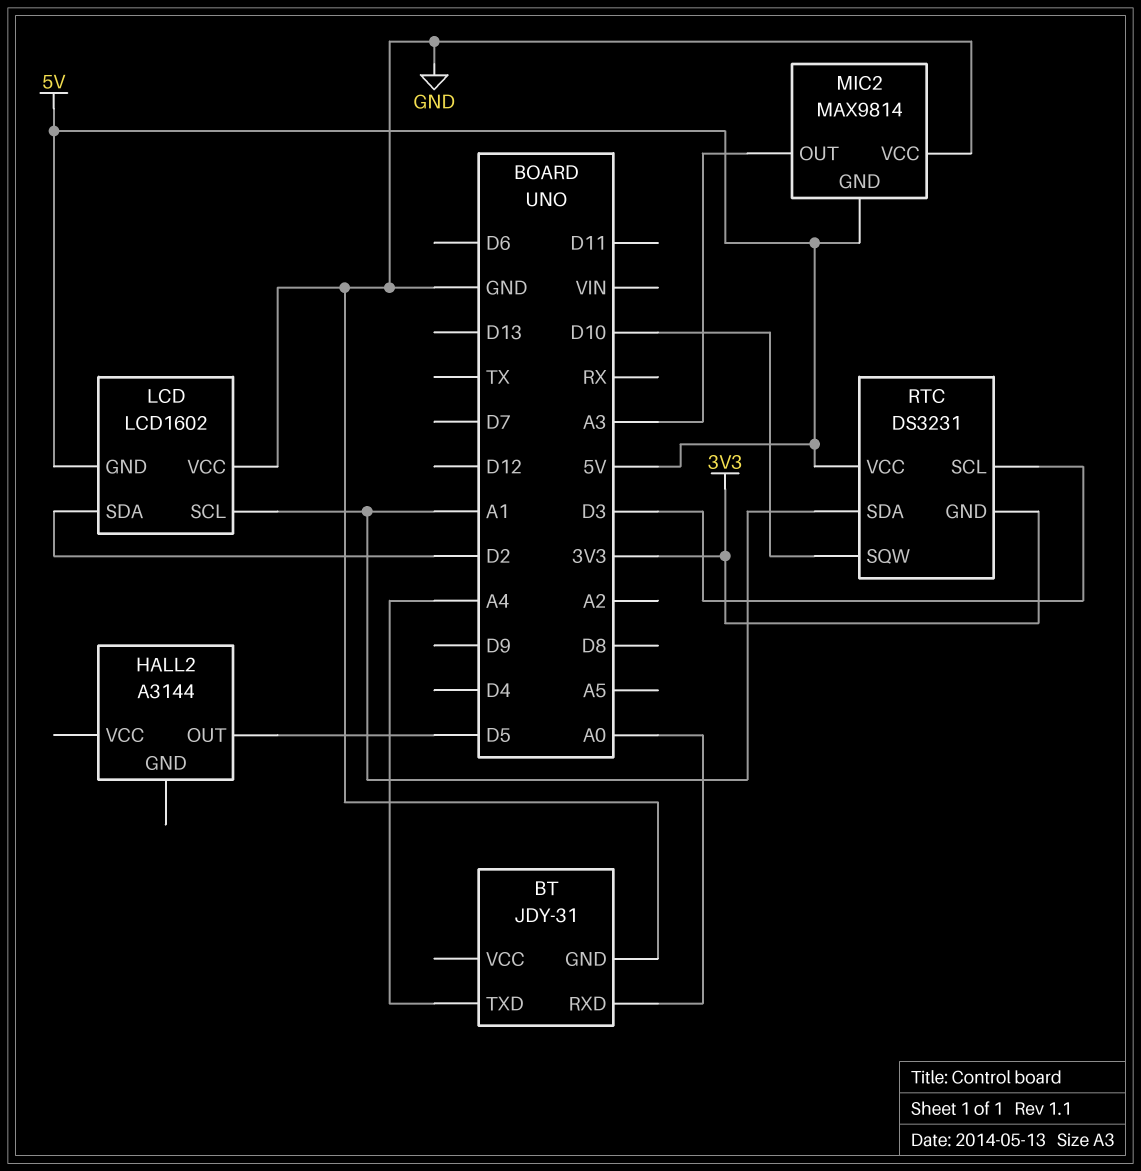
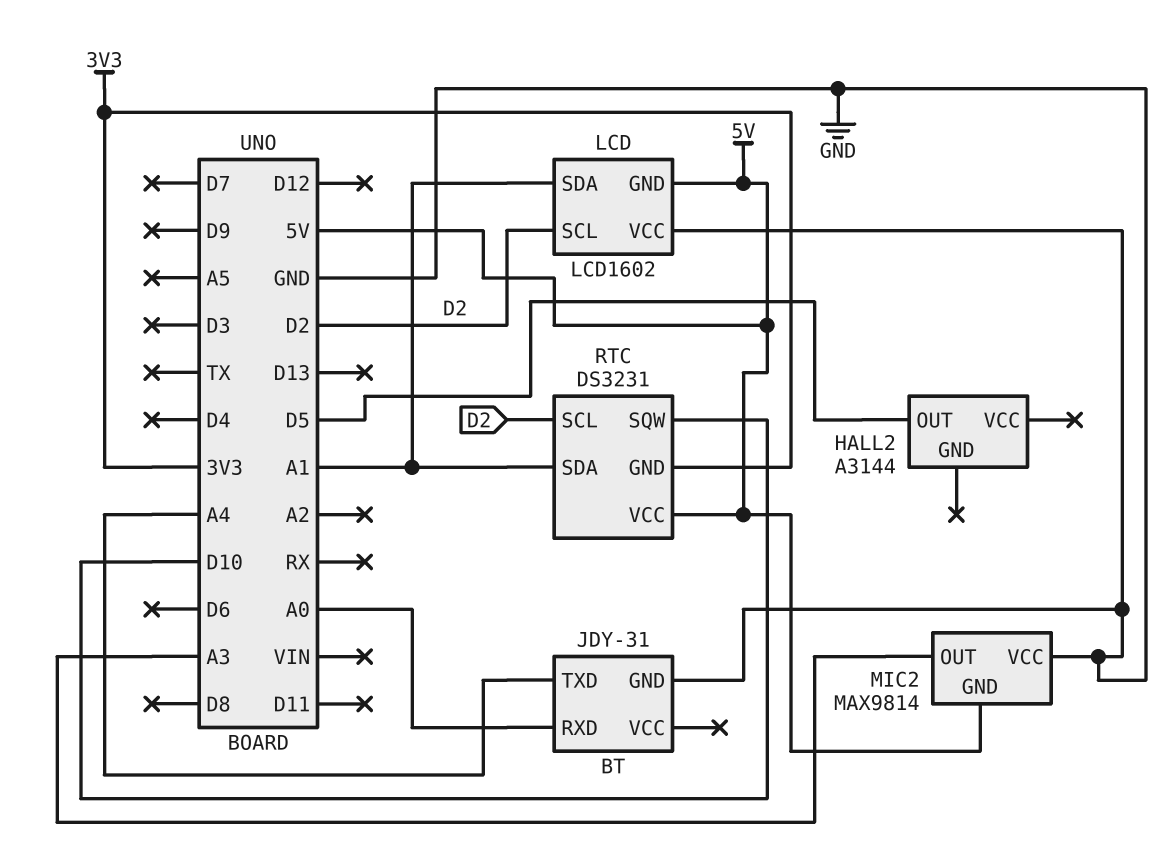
LCD pin SCL: A1 -> D2
LCD pin SDA: D2 -> A1
RTC pin SCL: D3 -> D2

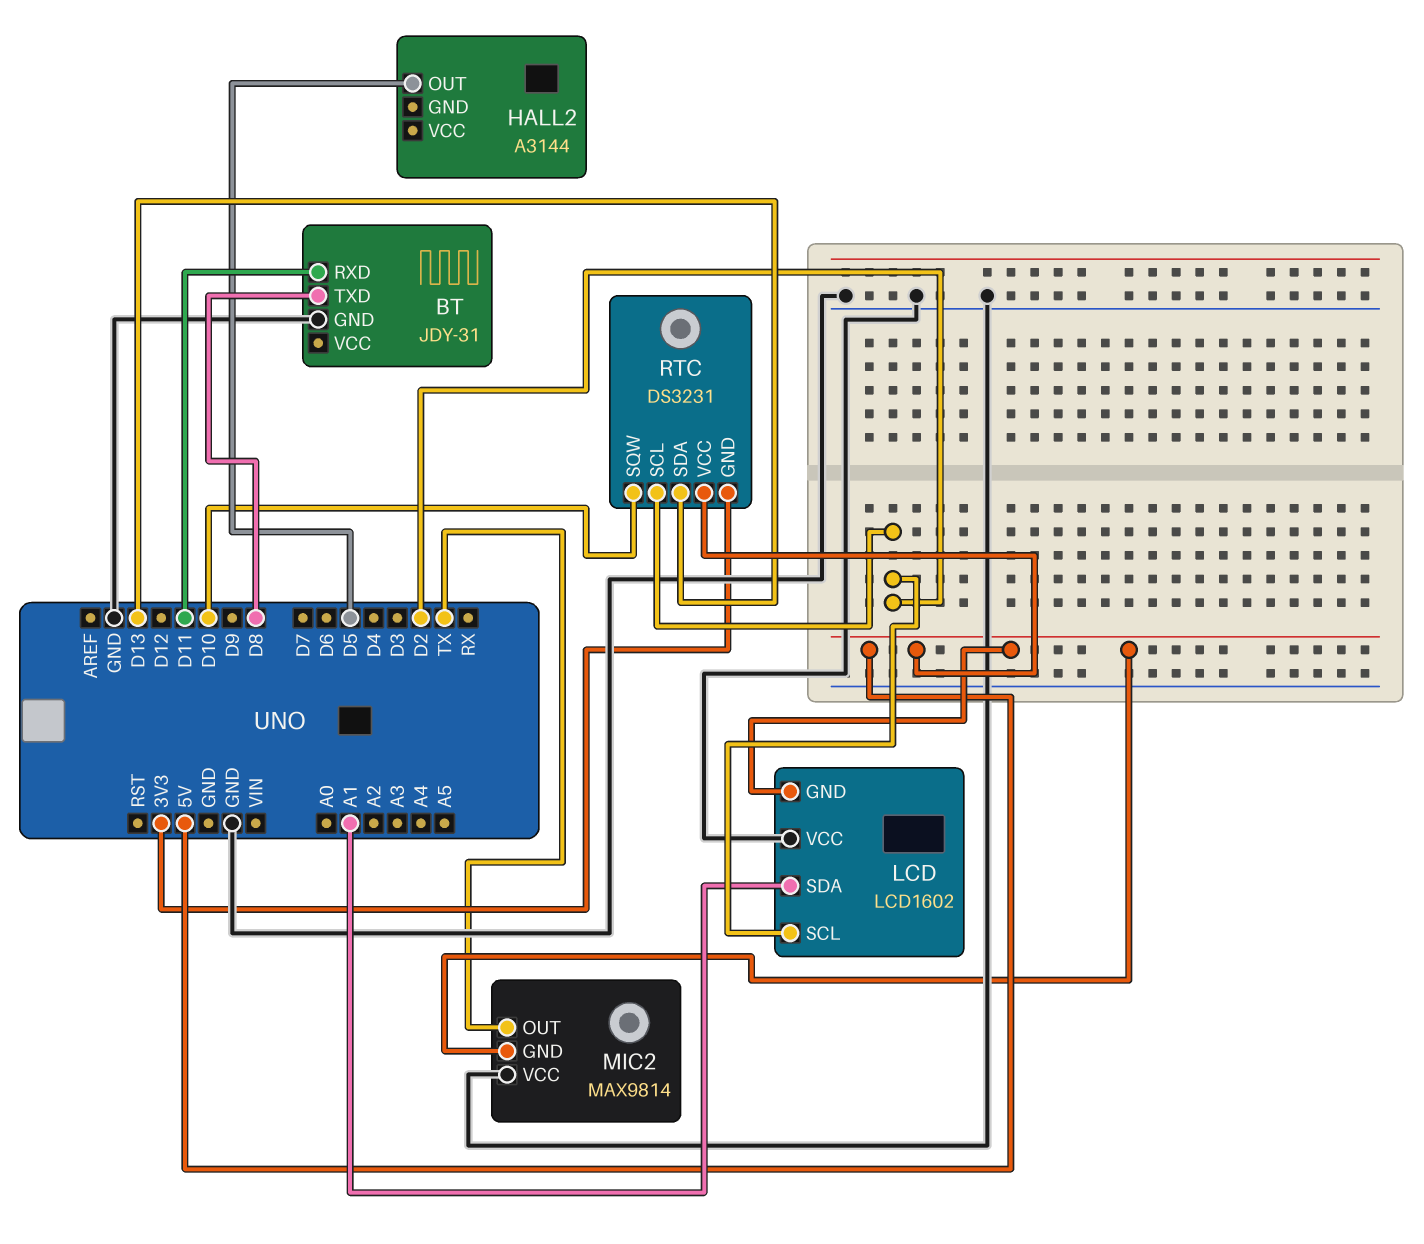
BT pin RXD: A0 -> D11
BT pin TXD: A4 -> D8
MIC2 pin OUT: A3 -> TX
RTC pin SDA: A1 -> D13

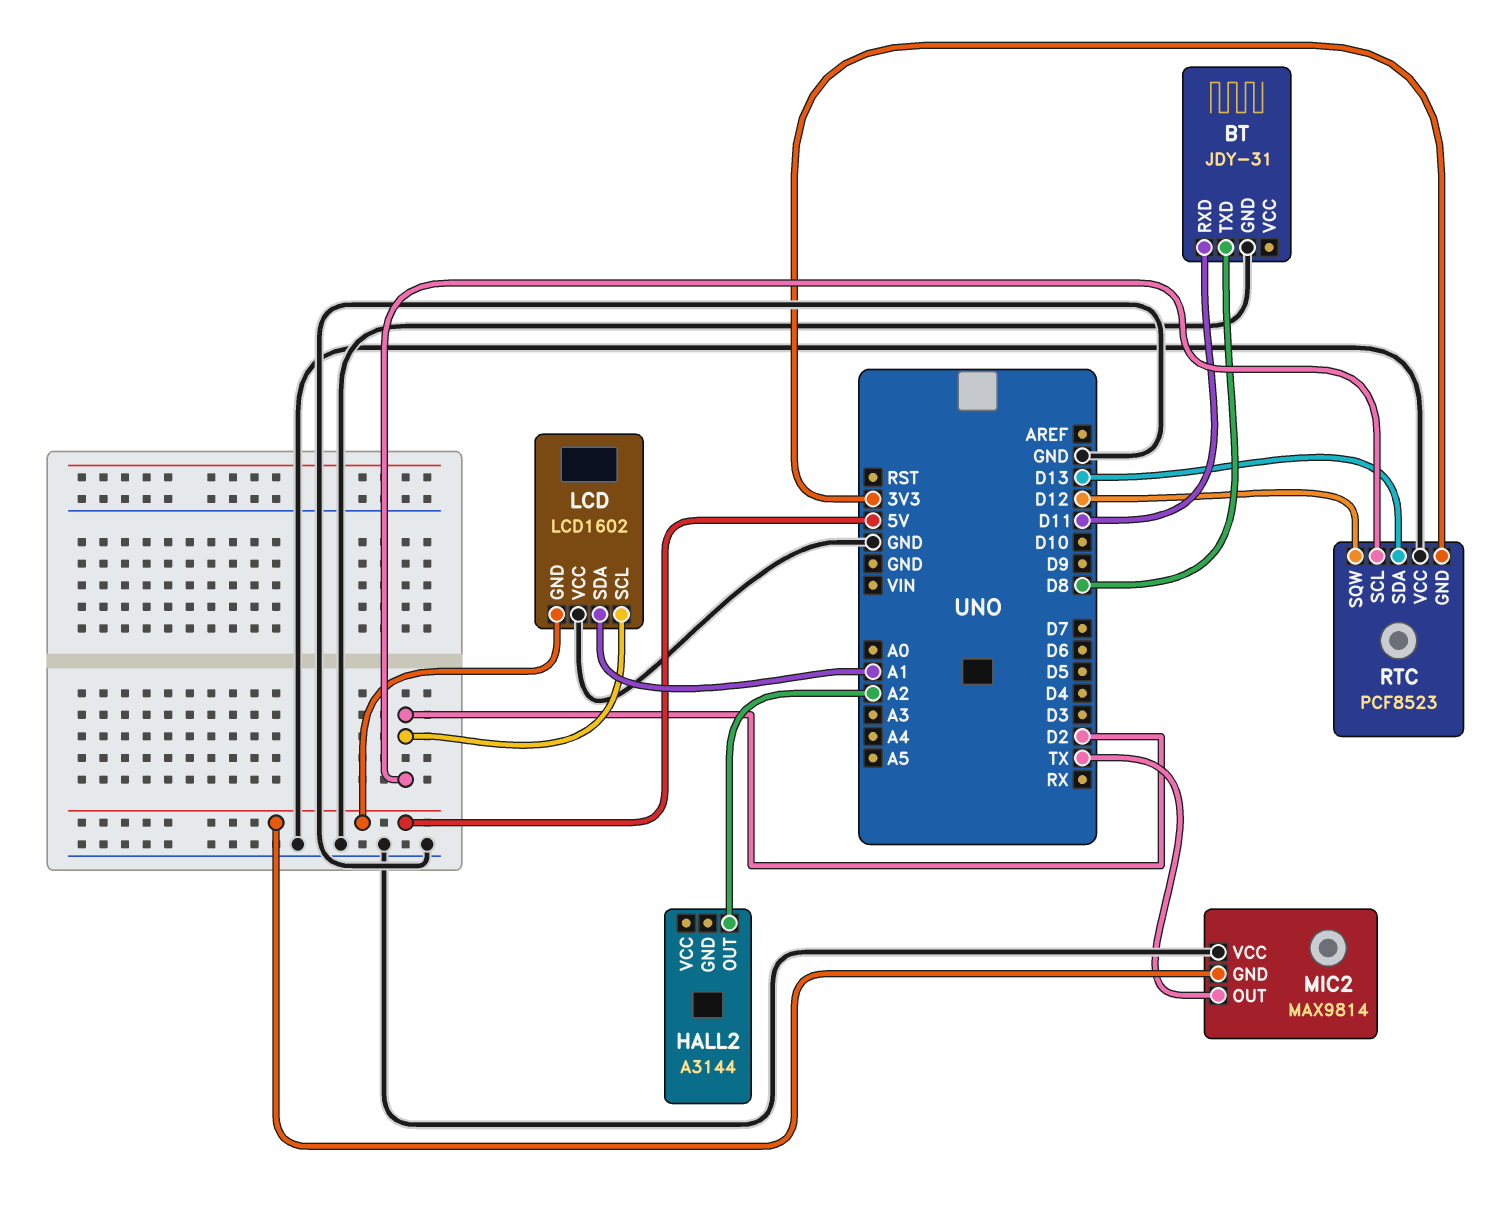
HALL2 pin OUT: D5 -> A2
RTC: DS3231 -> PCF8523
RTC pin SQW: D10 -> D12
RTC pin VCC: 5V -> GND

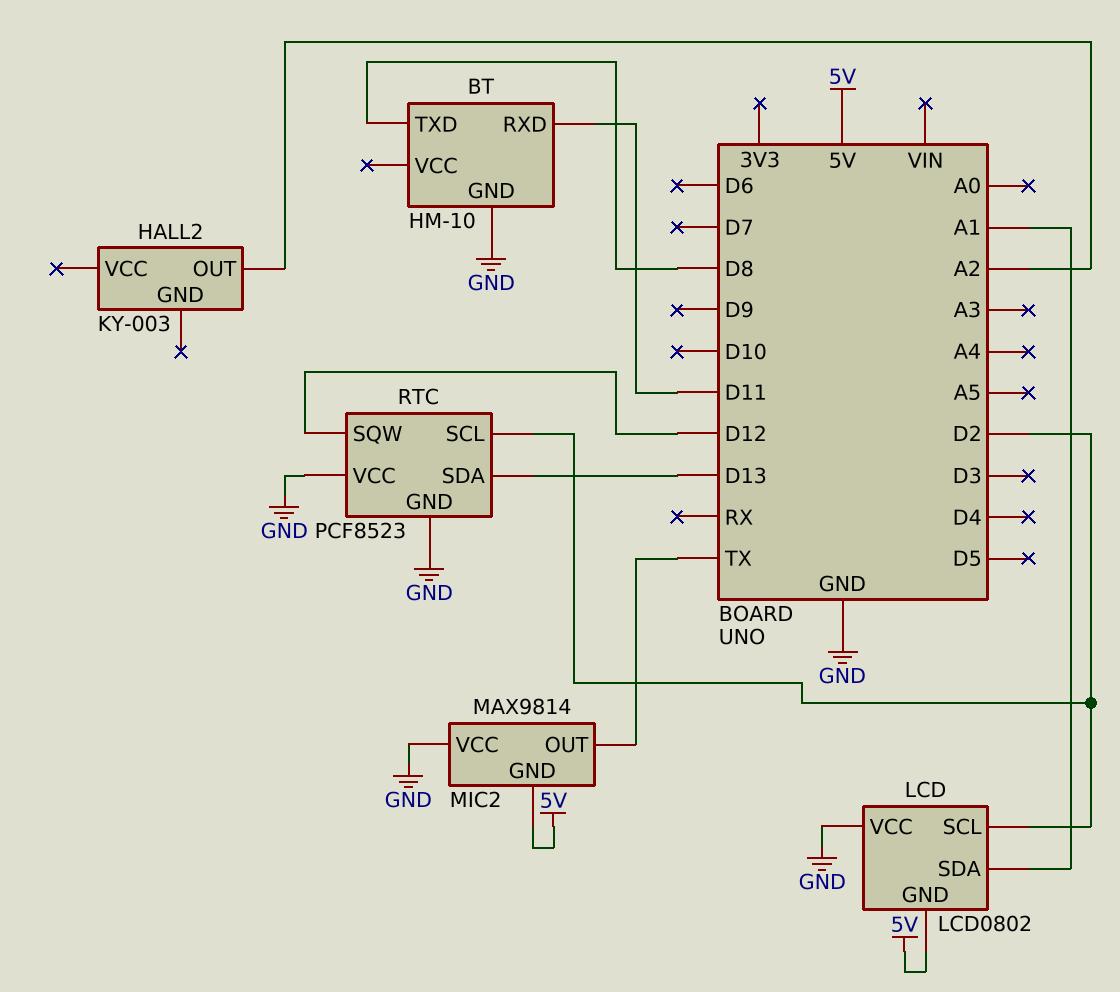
BT: JDY-31 -> HM-10
HALL2: A3144 -> KY-003
LCD: LCD1602 -> LCD0802
RTC pin GND: 3V3 -> GND

